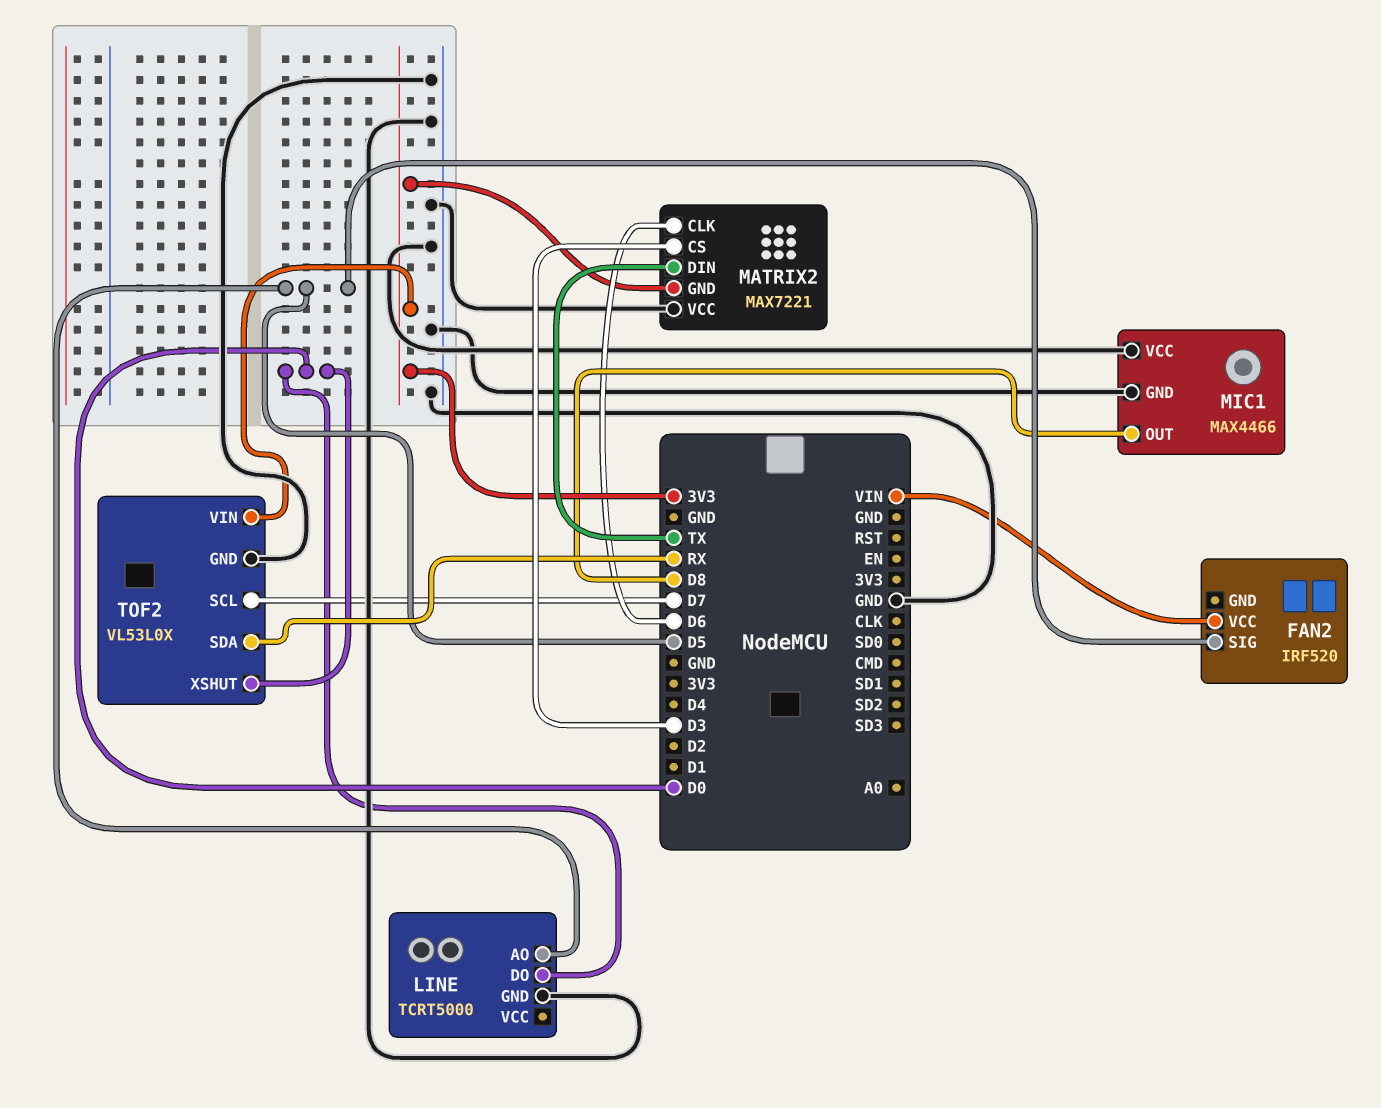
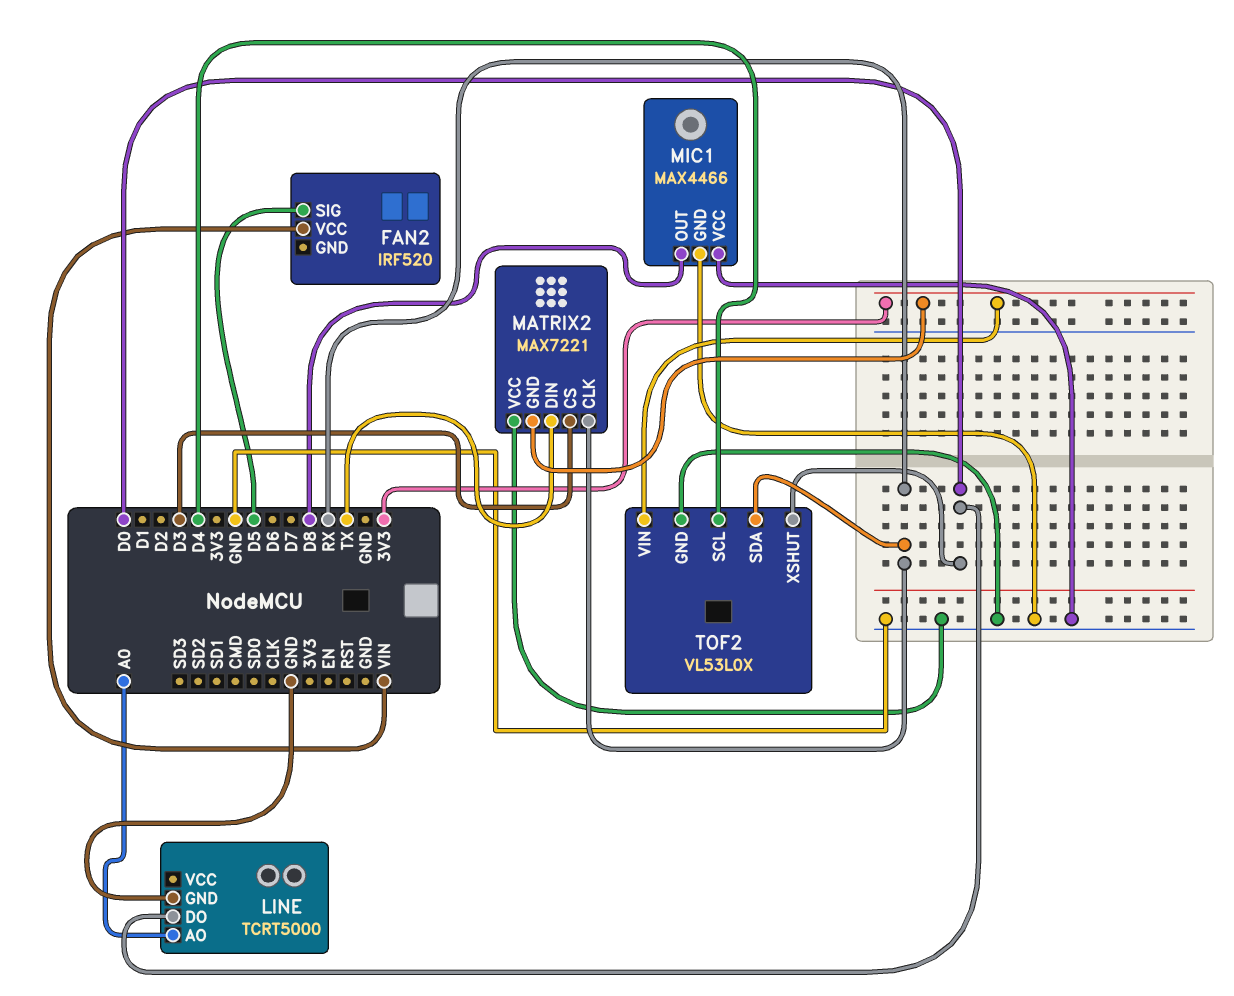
LINE pin AO: D5 -> A0
MATRIX2 pin CLK: D6 -> RX
TOF2 pin SCL: D7 -> D4

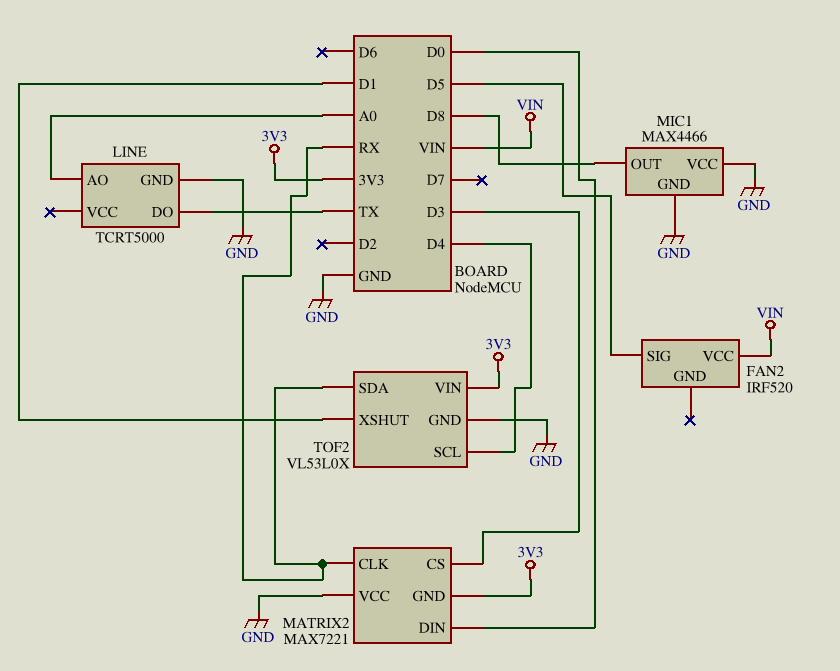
LINE pin DO: D0 -> TX
MATRIX2 pin DIN: TX -> D0
TOF2 pin XSHUT: D0 -> D1

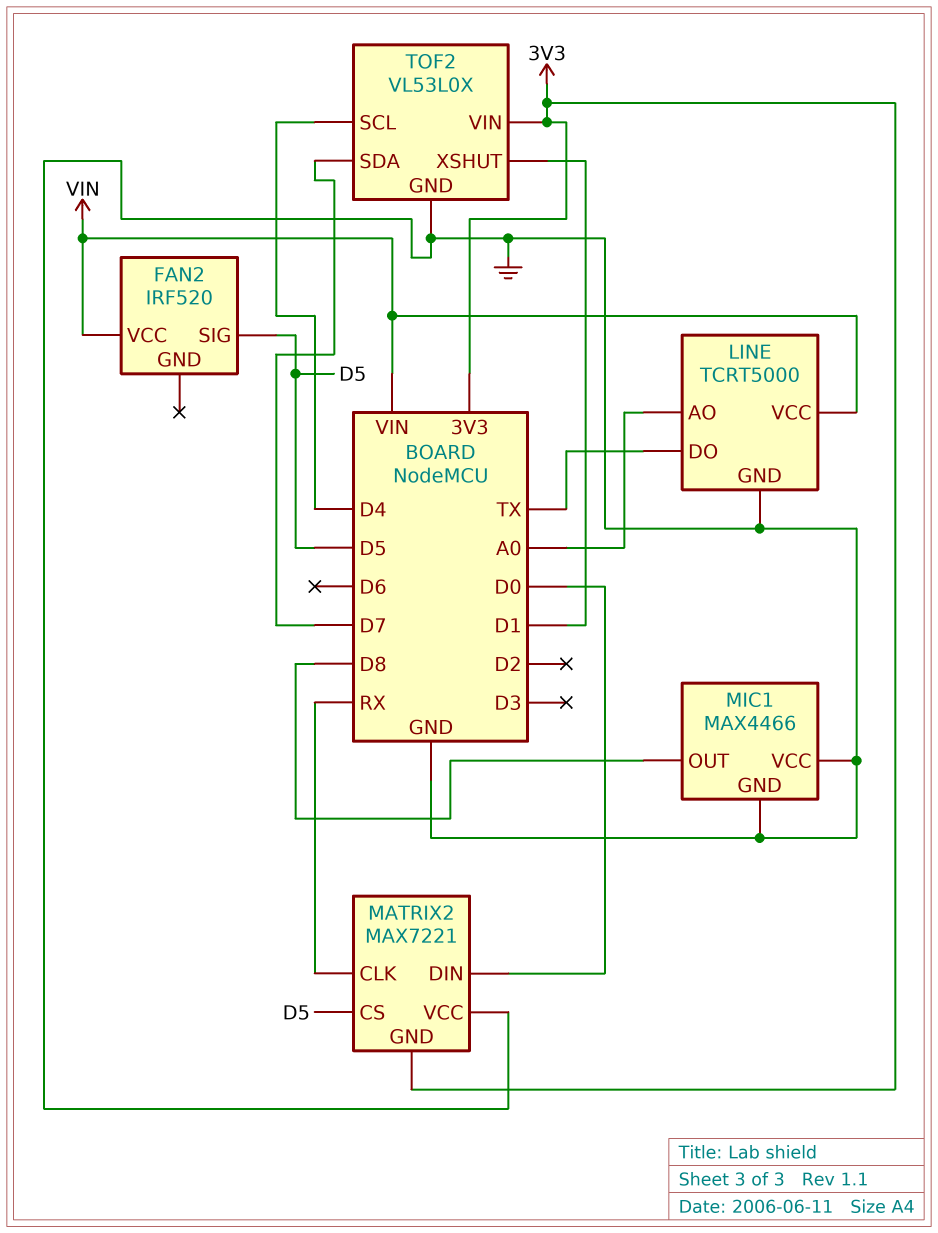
LINE pin VCC: none -> VIN
MATRIX2 pin CS: D3 -> D5
TOF2 pin SDA: RX -> D7

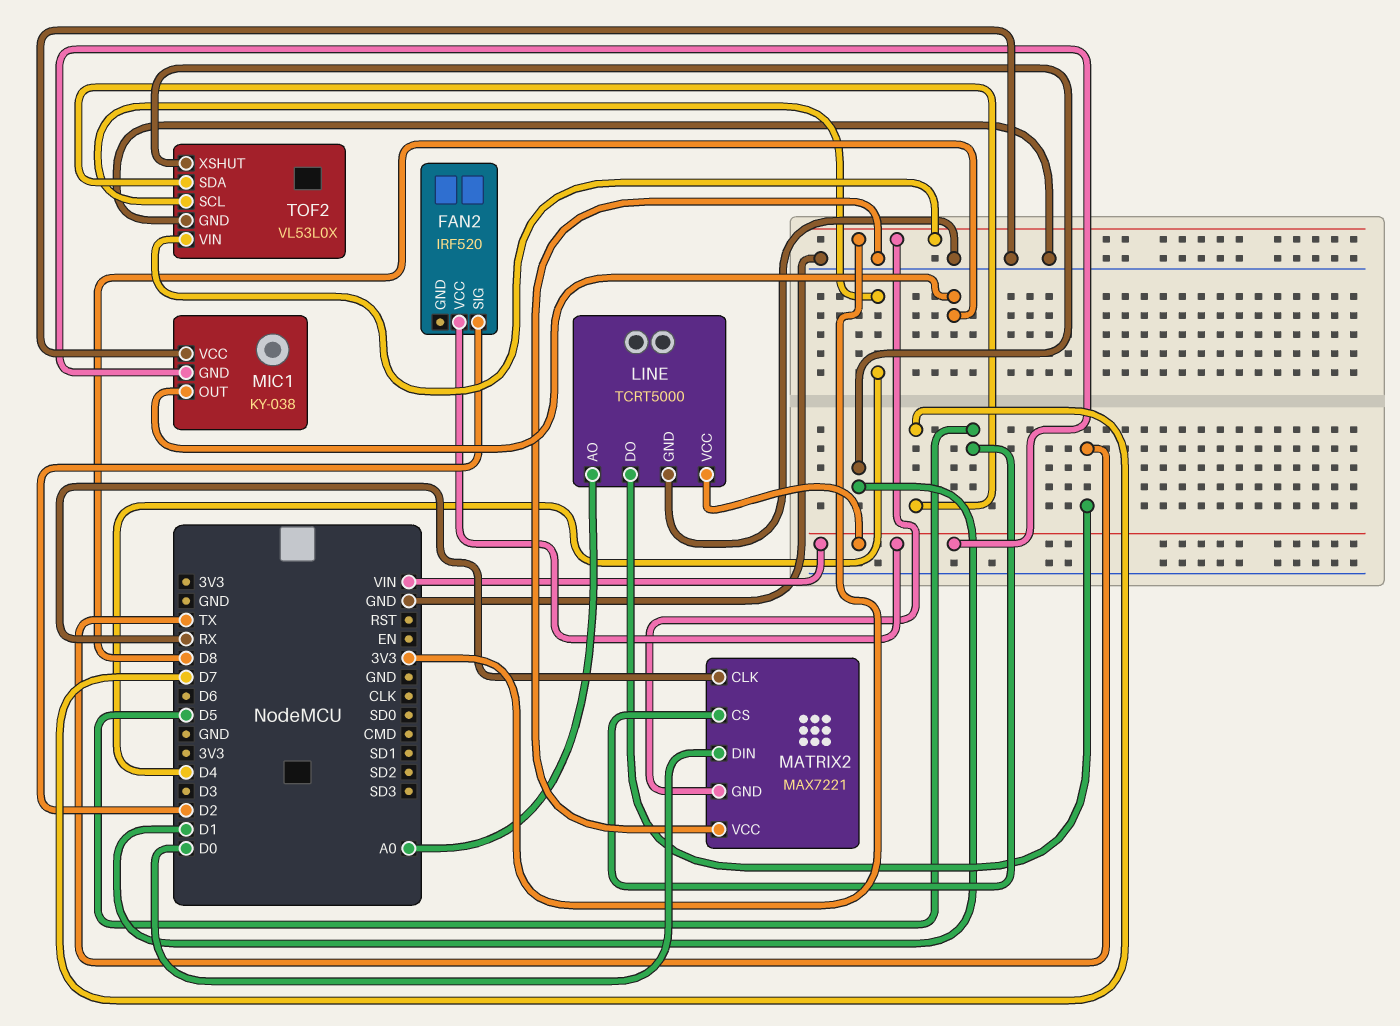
FAN2 pin SIG: D5 -> D2
MIC1: MAX4466 -> KY-038
MIC1 pin GND: GND -> VIN

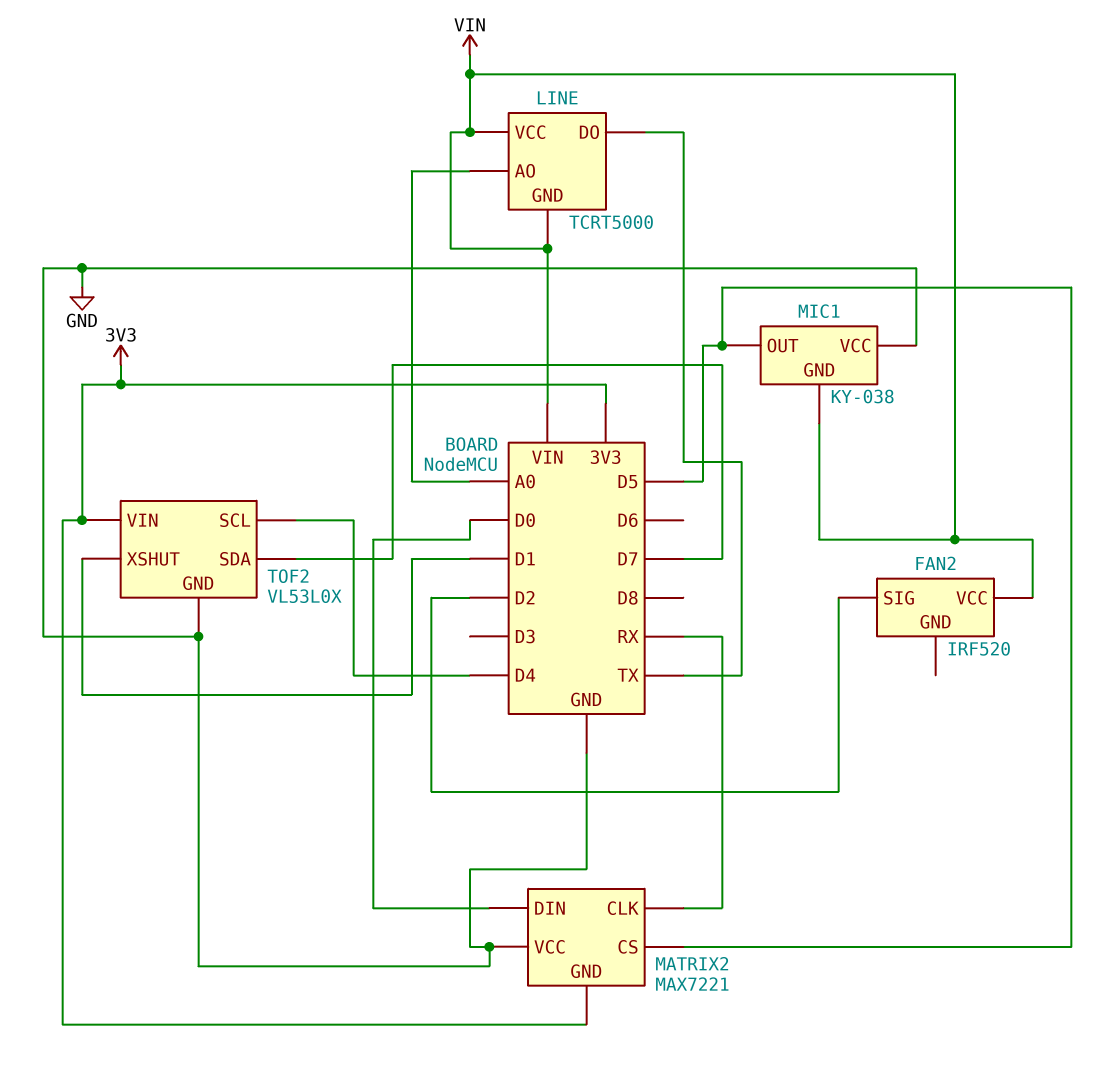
LINE pin GND: GND -> VIN
MIC1 pin OUT: D8 -> D5

